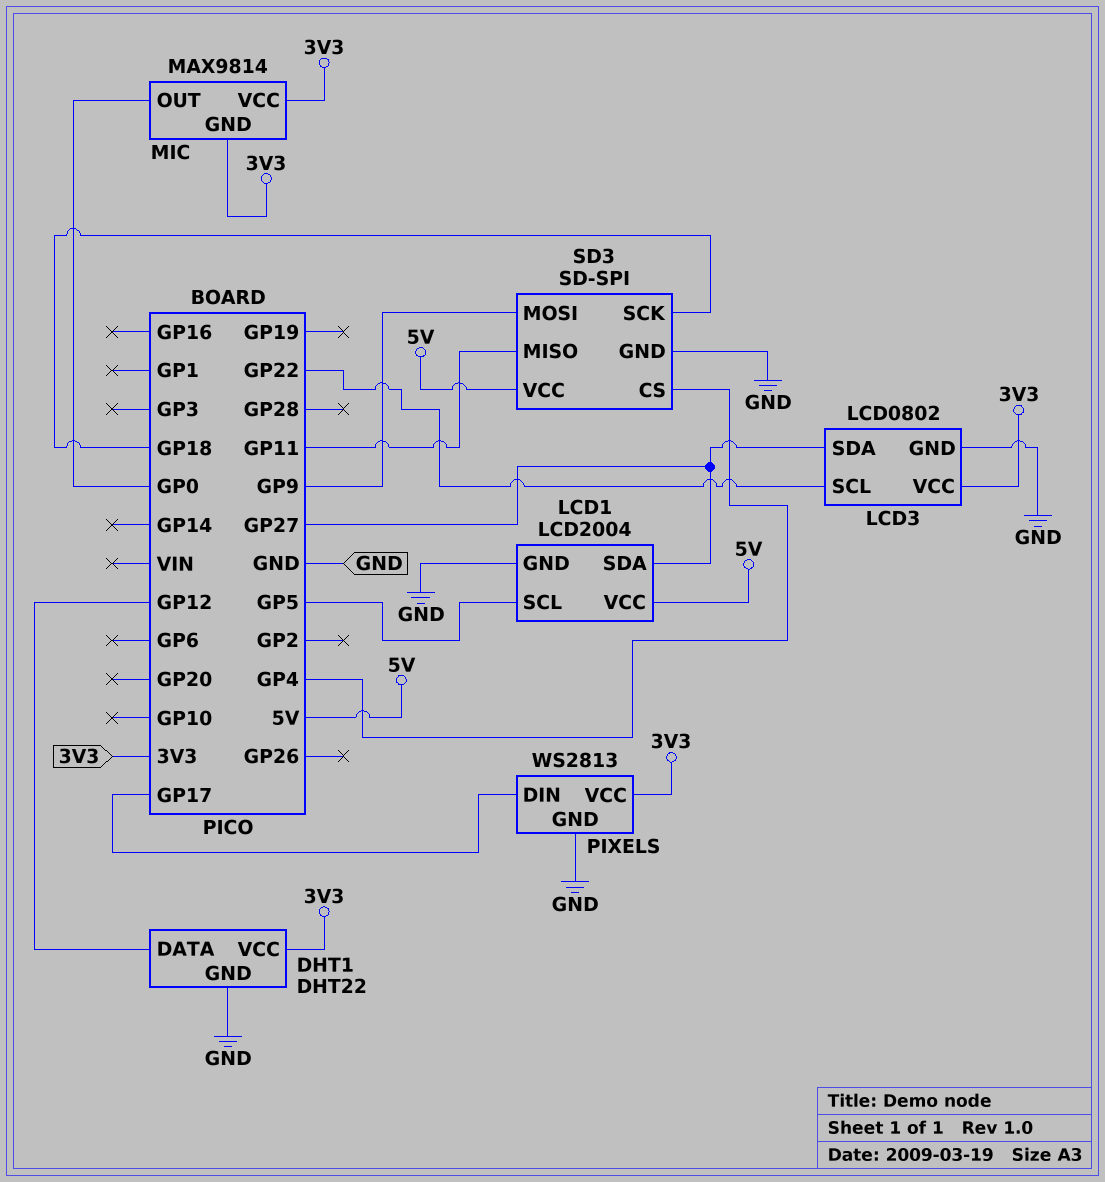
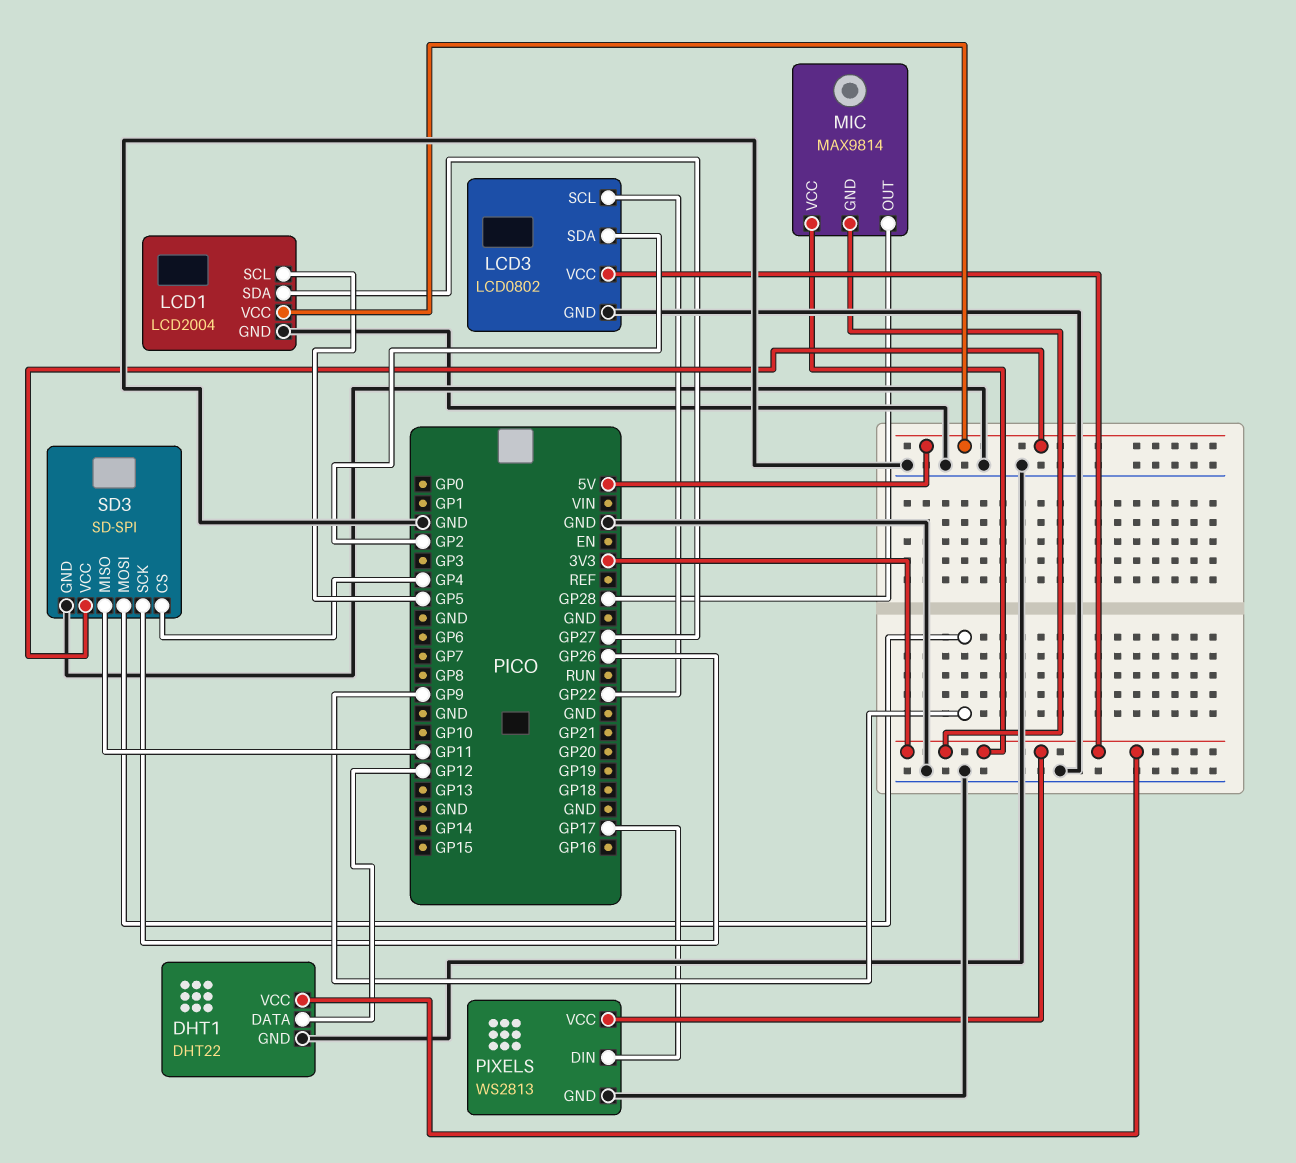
LCD3 pin SDA: GP27 -> GP2
MIC pin OUT: GP0 -> GP28
SD3 pin SCK: GP18 -> GP26

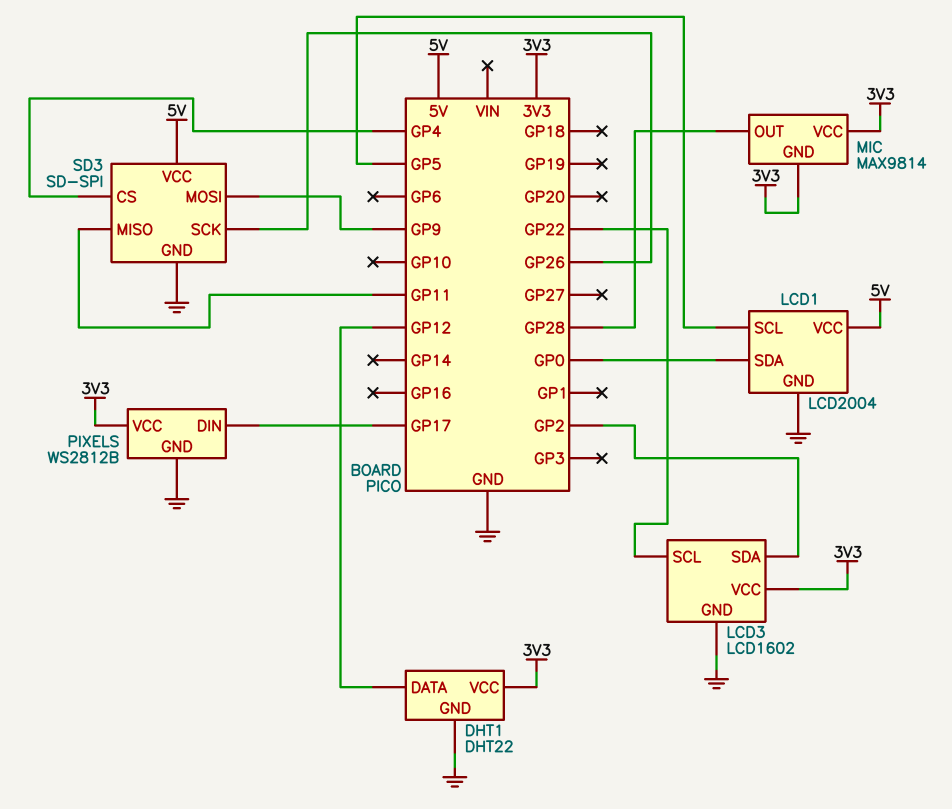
LCD1 pin SDA: GP27 -> GP0
LCD3: LCD0802 -> LCD1602
PIXELS: WS2813 -> WS2812B

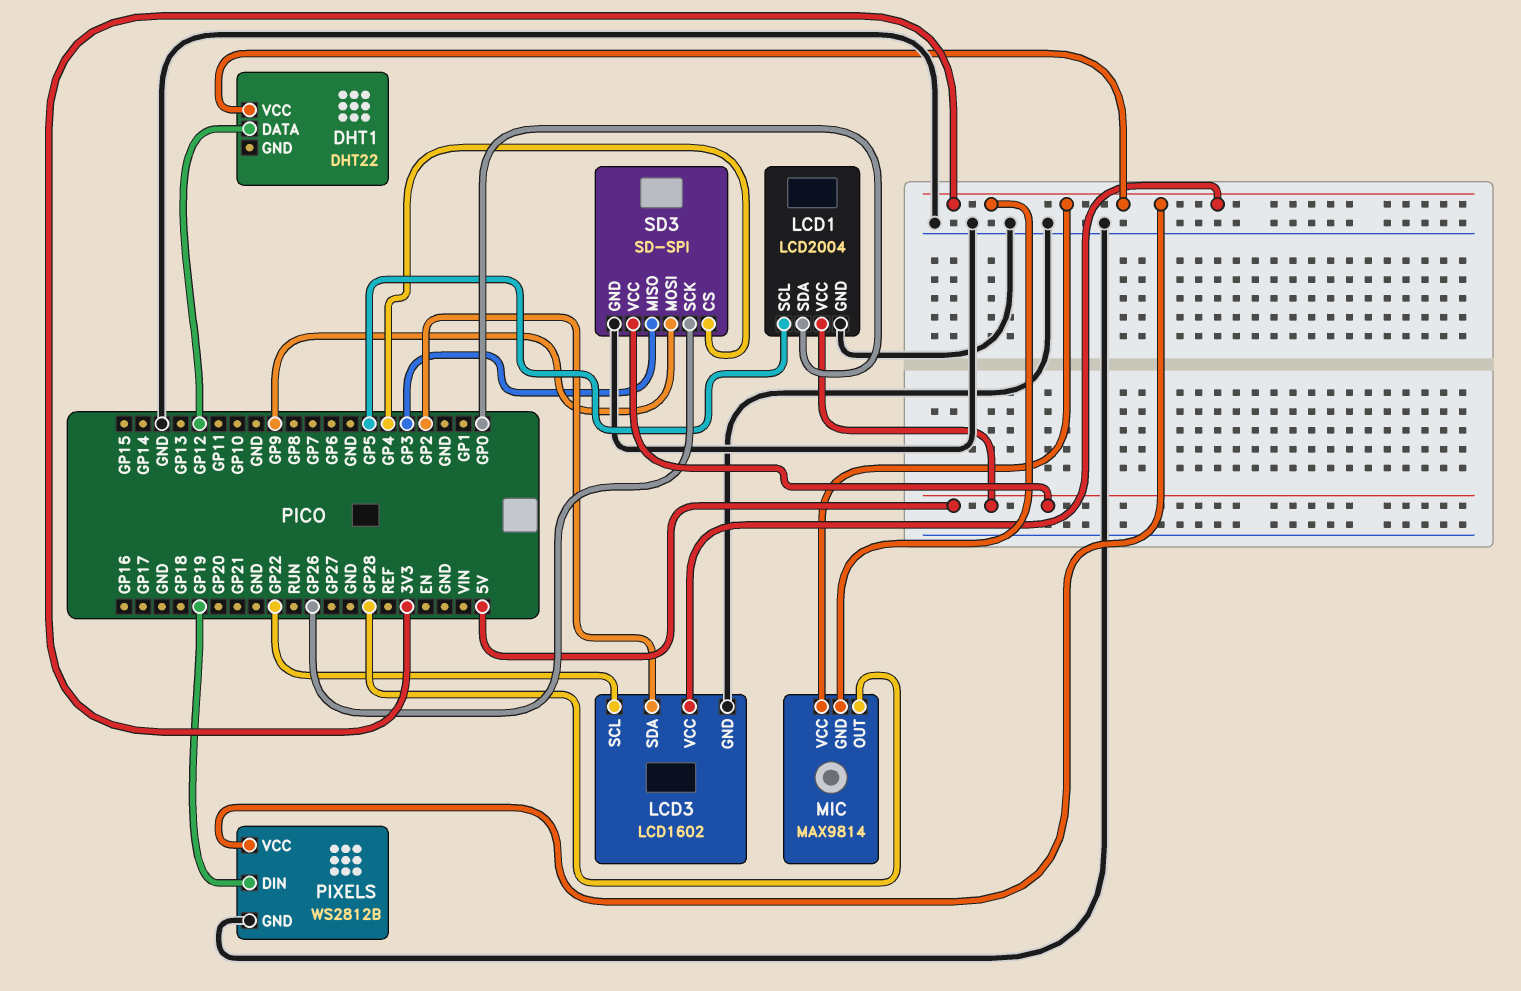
DHT1 pin GND: GND -> none
PIXELS pin DIN: GP17 -> GP19
SD3 pin MISO: GP11 -> GP3

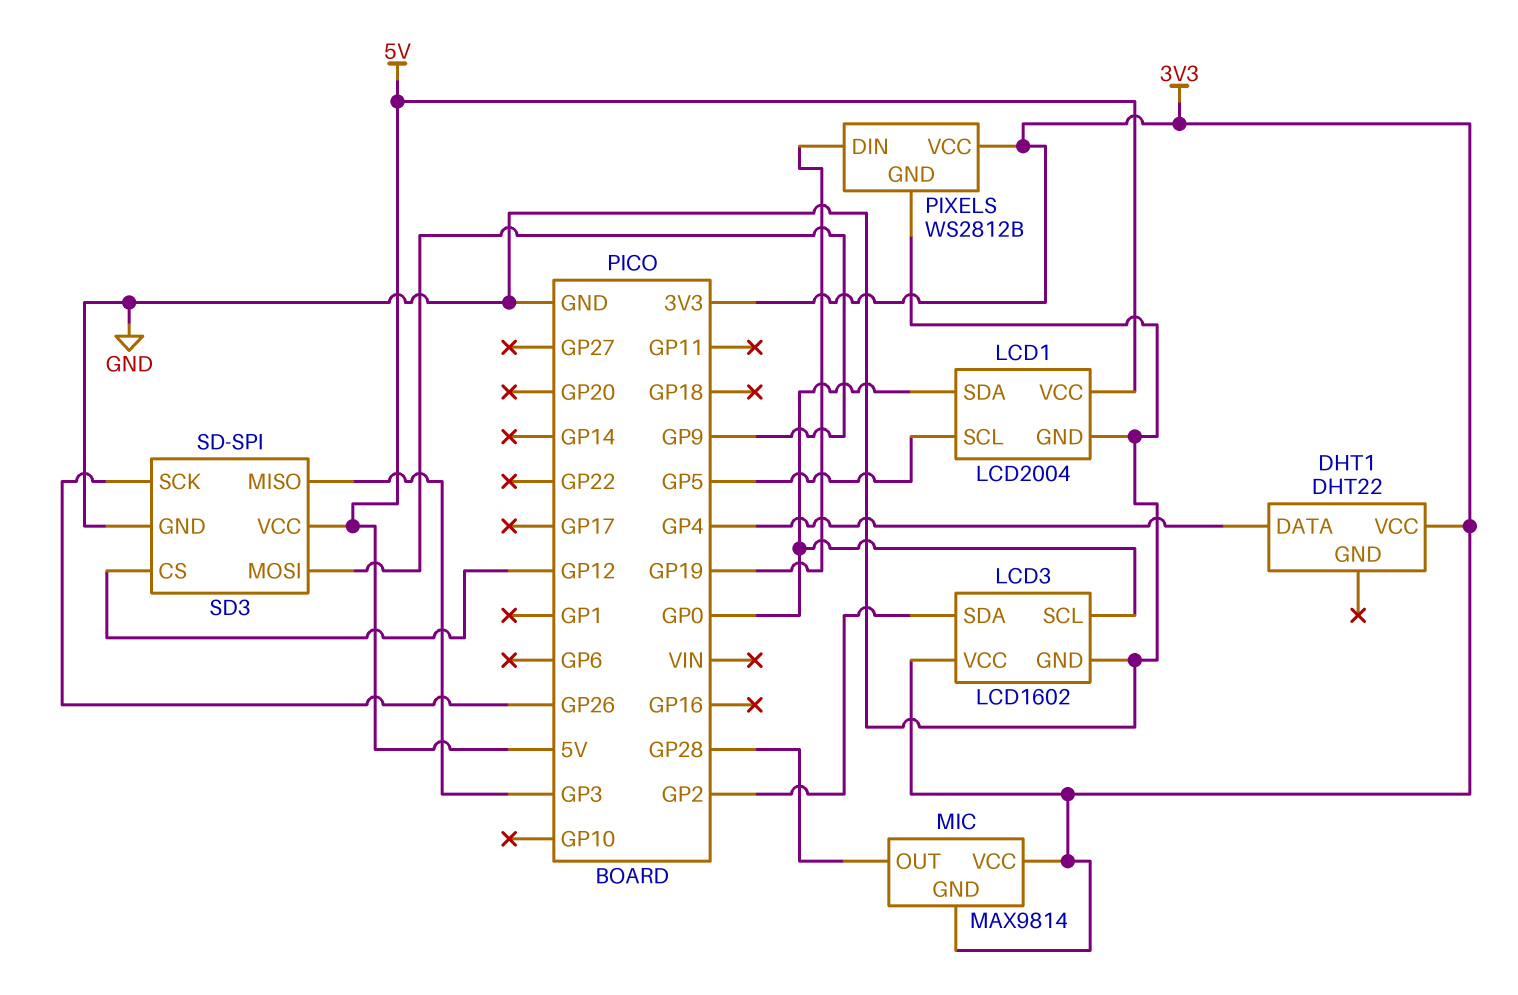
DHT1 pin DATA: GP12 -> GP4
LCD3 pin SCL: GP22 -> GP0
SD3 pin CS: GP4 -> GP12

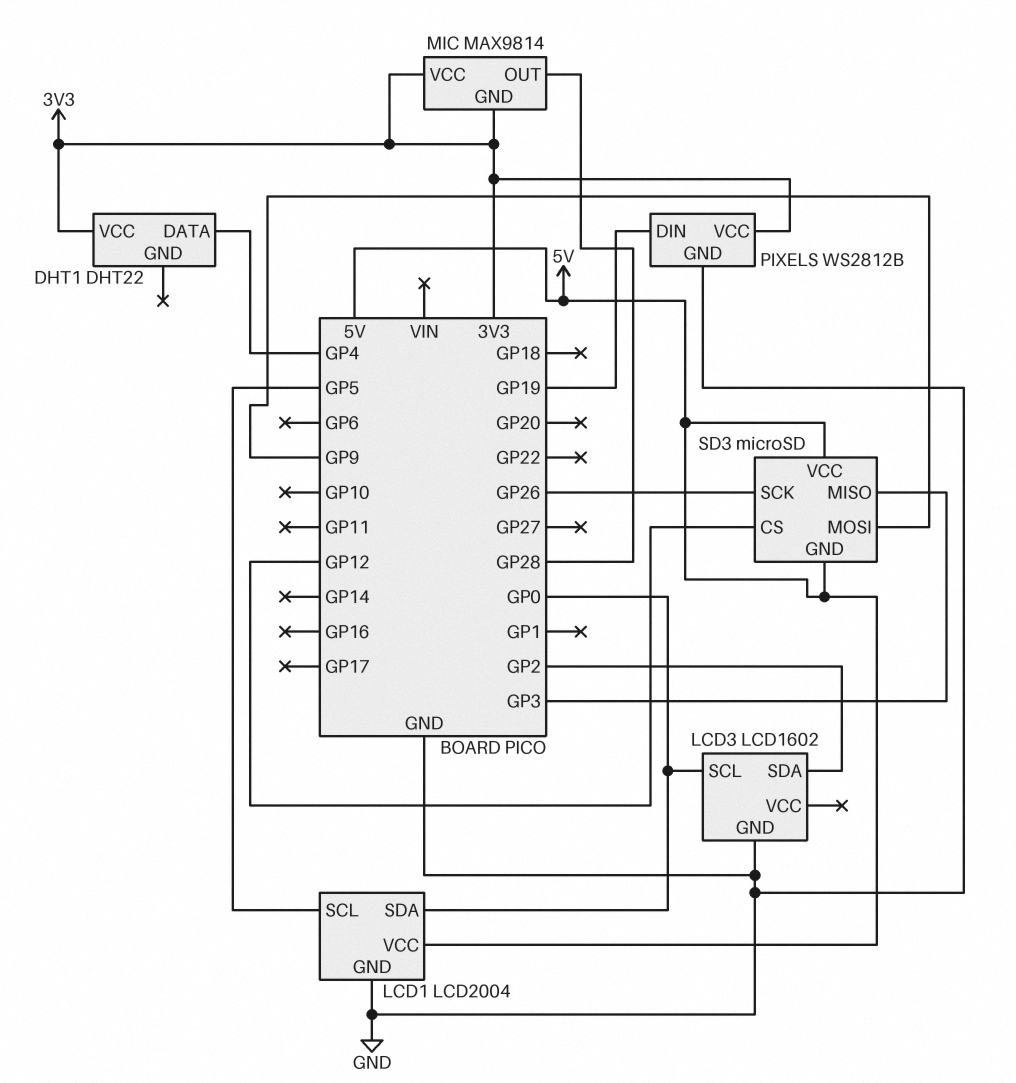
LCD3 pin VCC: 3V3 -> none
SD3: SD-SPI -> microSD
SD3 pin GND: GND -> 5V

